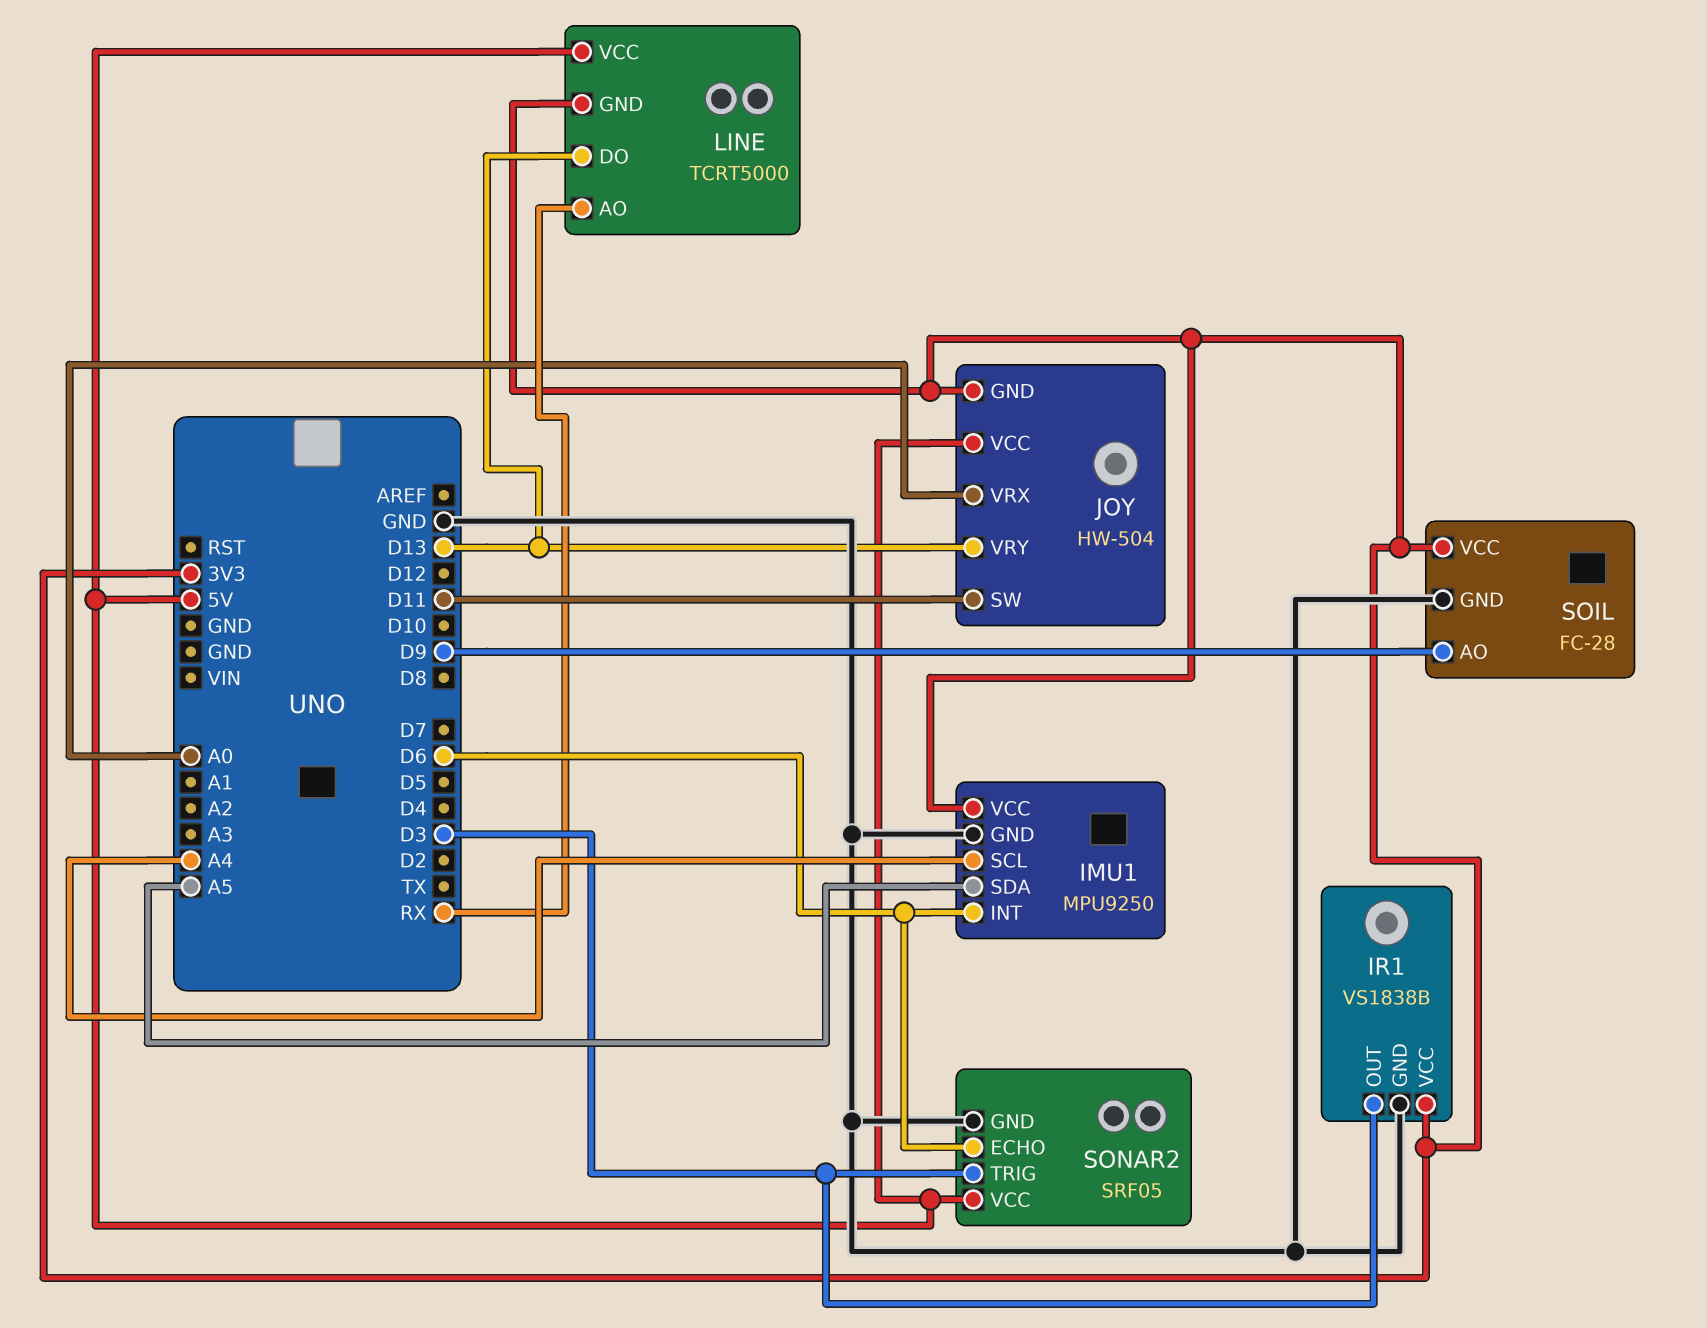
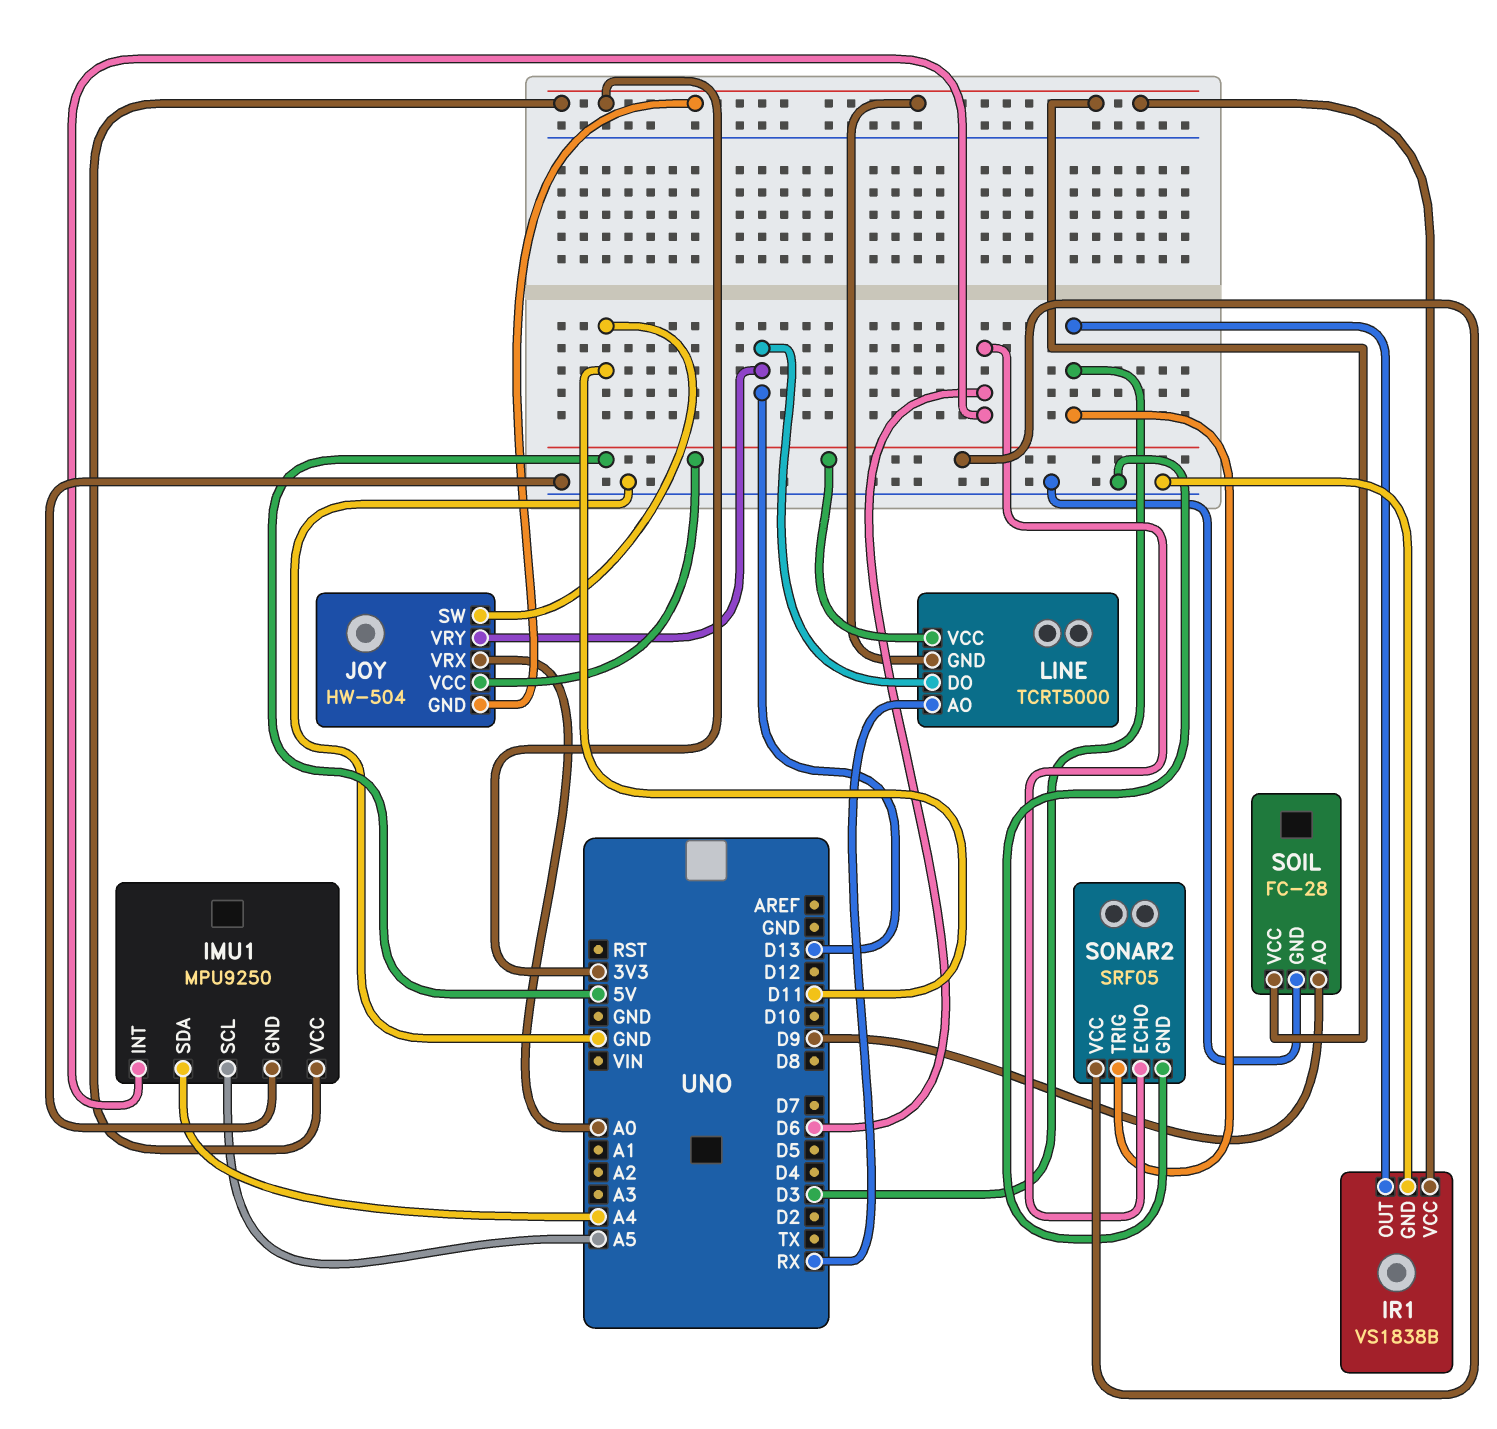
IMU1 pin SCL: A4 -> A5
IMU1 pin SDA: A5 -> A4

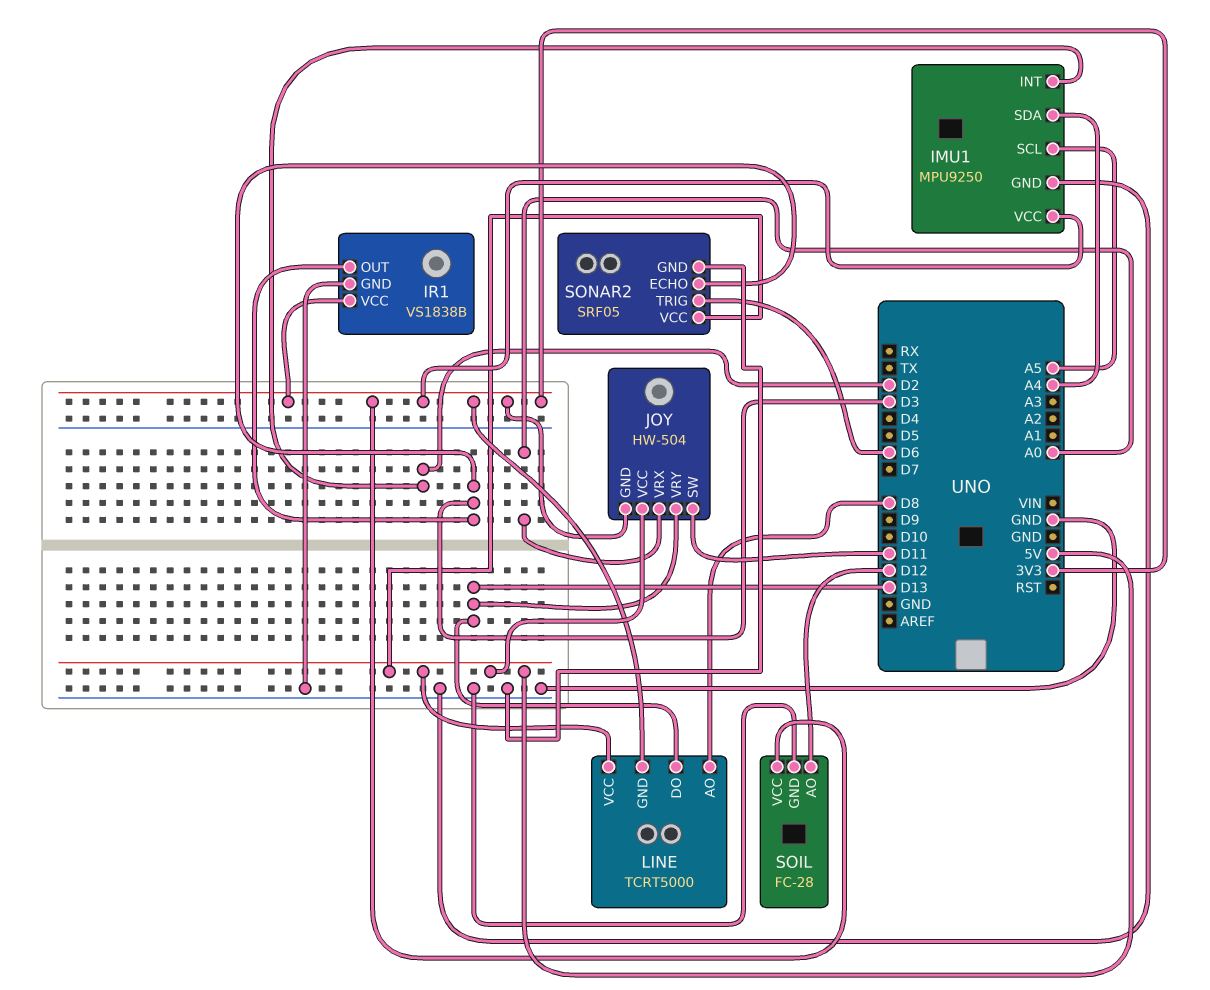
IMU1 pin INT: D6 -> D2
LINE pin AO: RX -> D8
SOIL pin AO: D9 -> D12
SONAR2 pin ECHO: D6 -> D3
SONAR2 pin TRIG: D3 -> D6

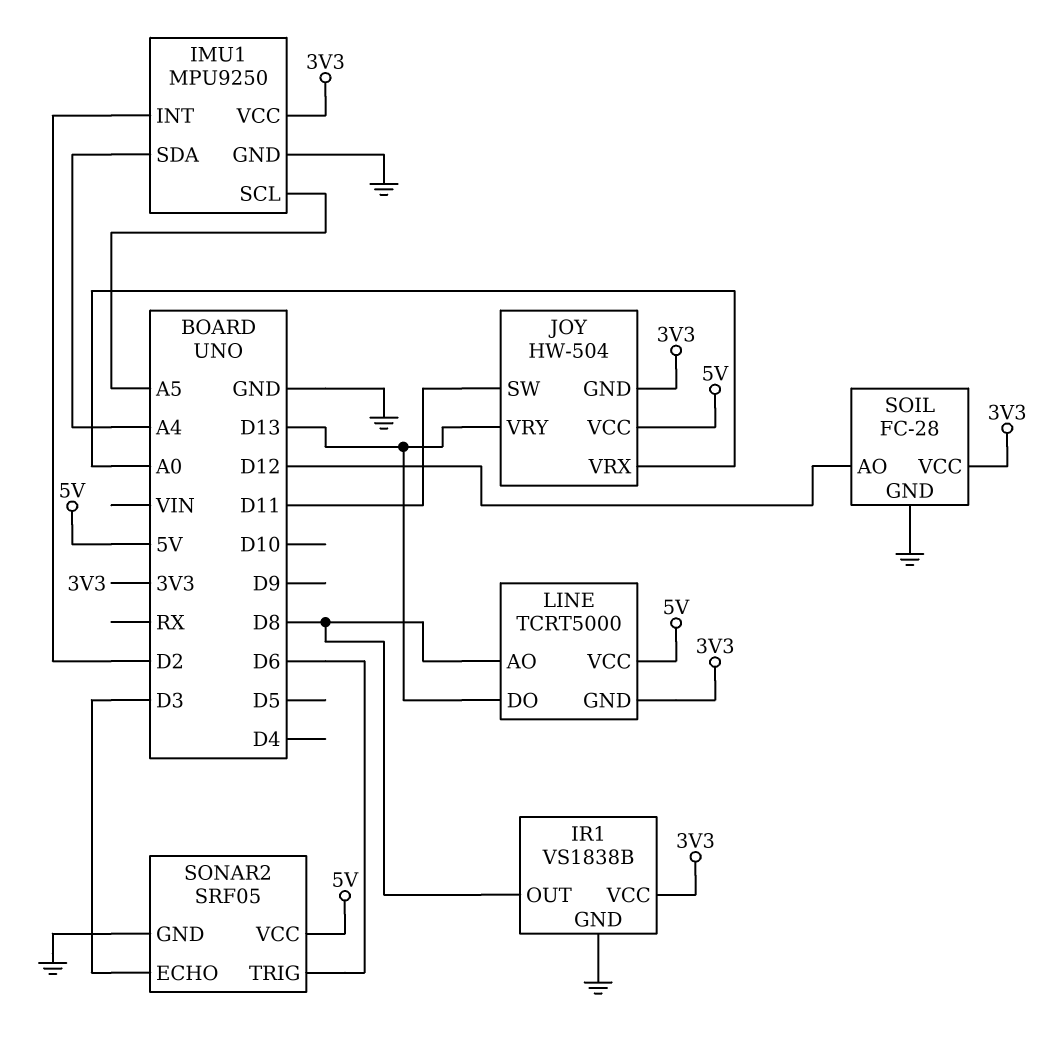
IR1 pin OUT: D3 -> D8

